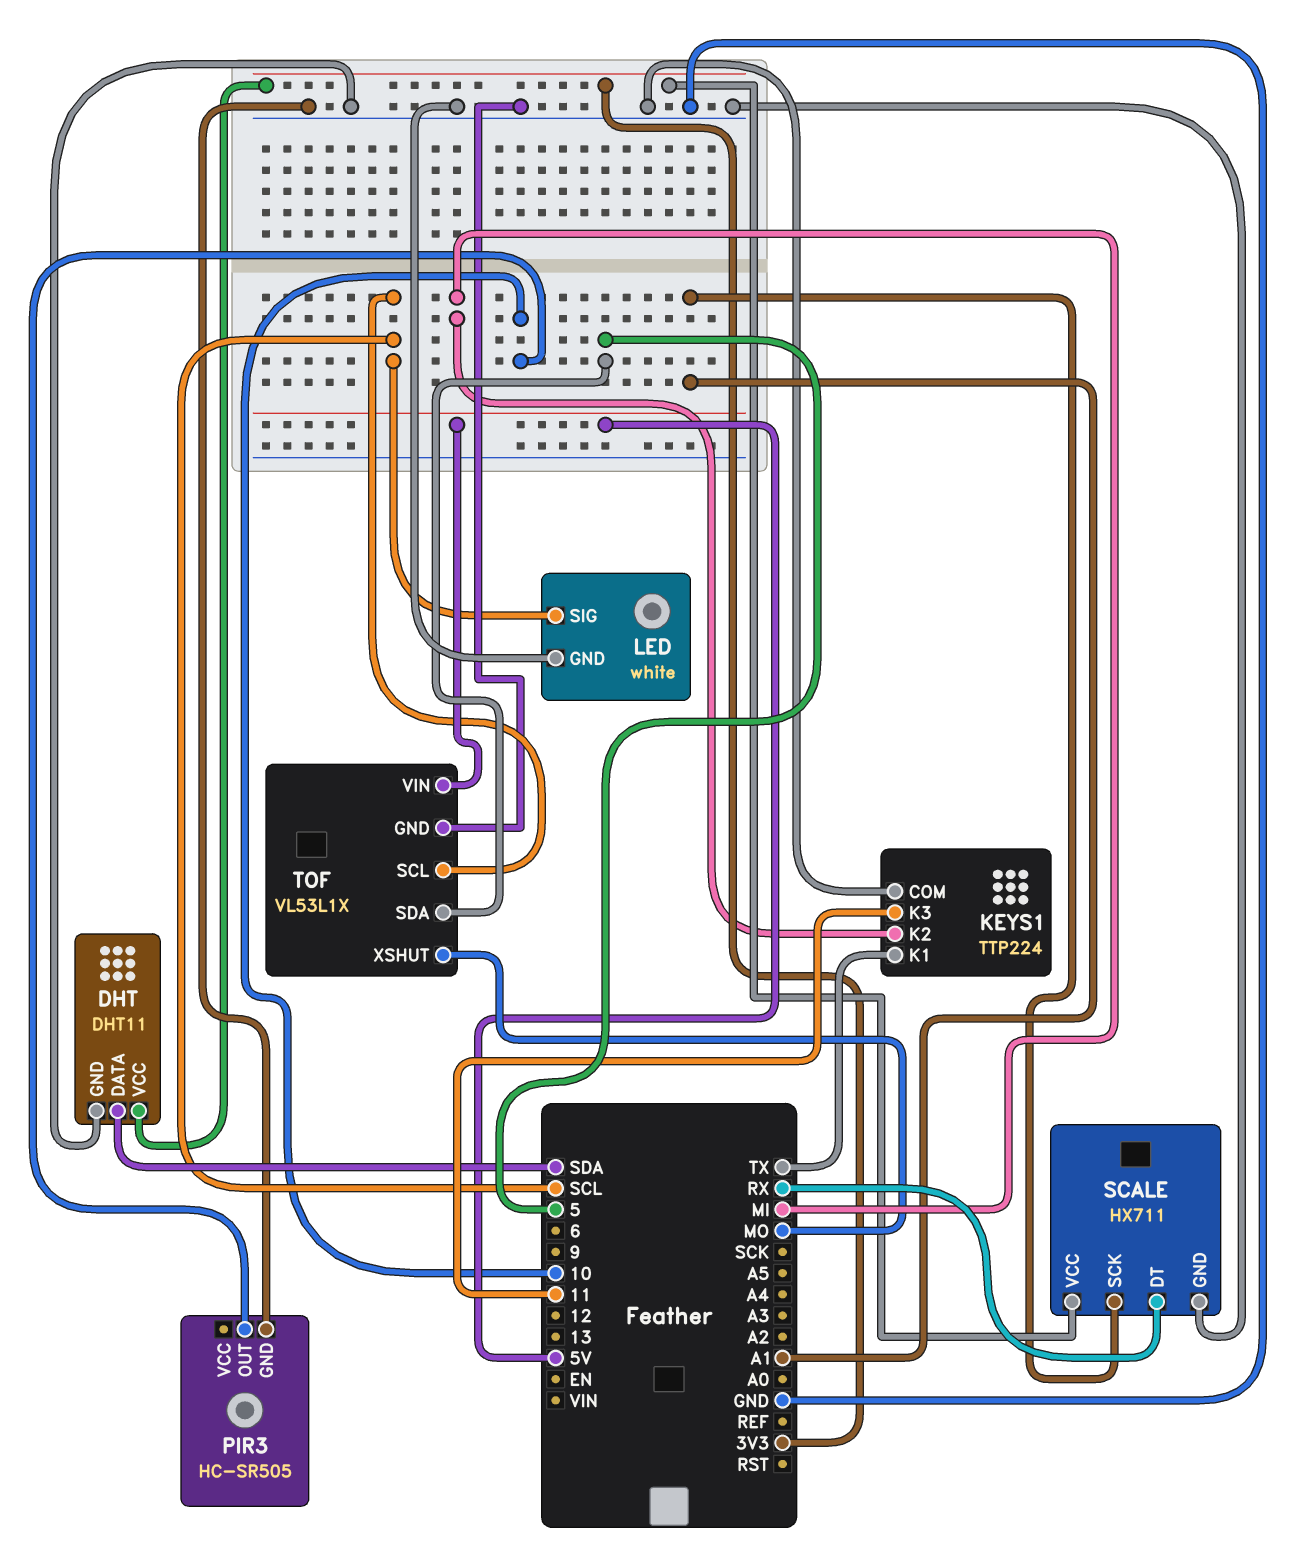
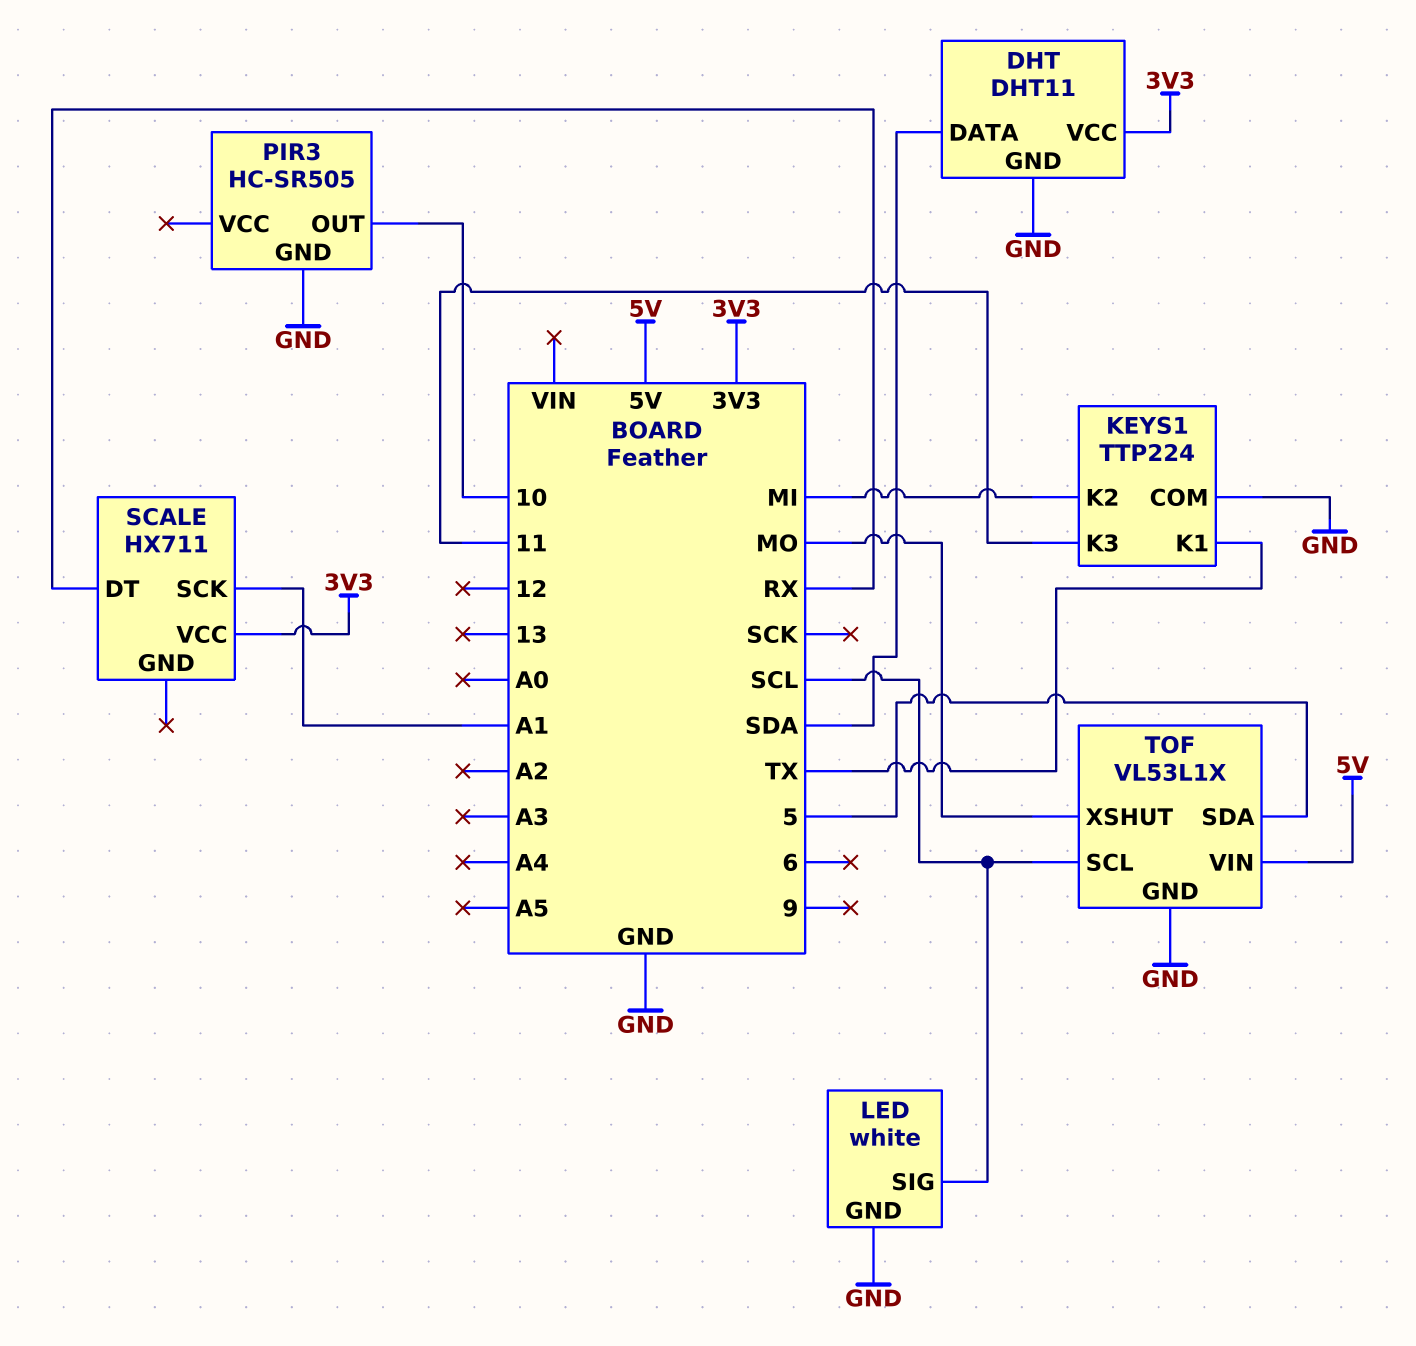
SCALE pin GND: GND -> none

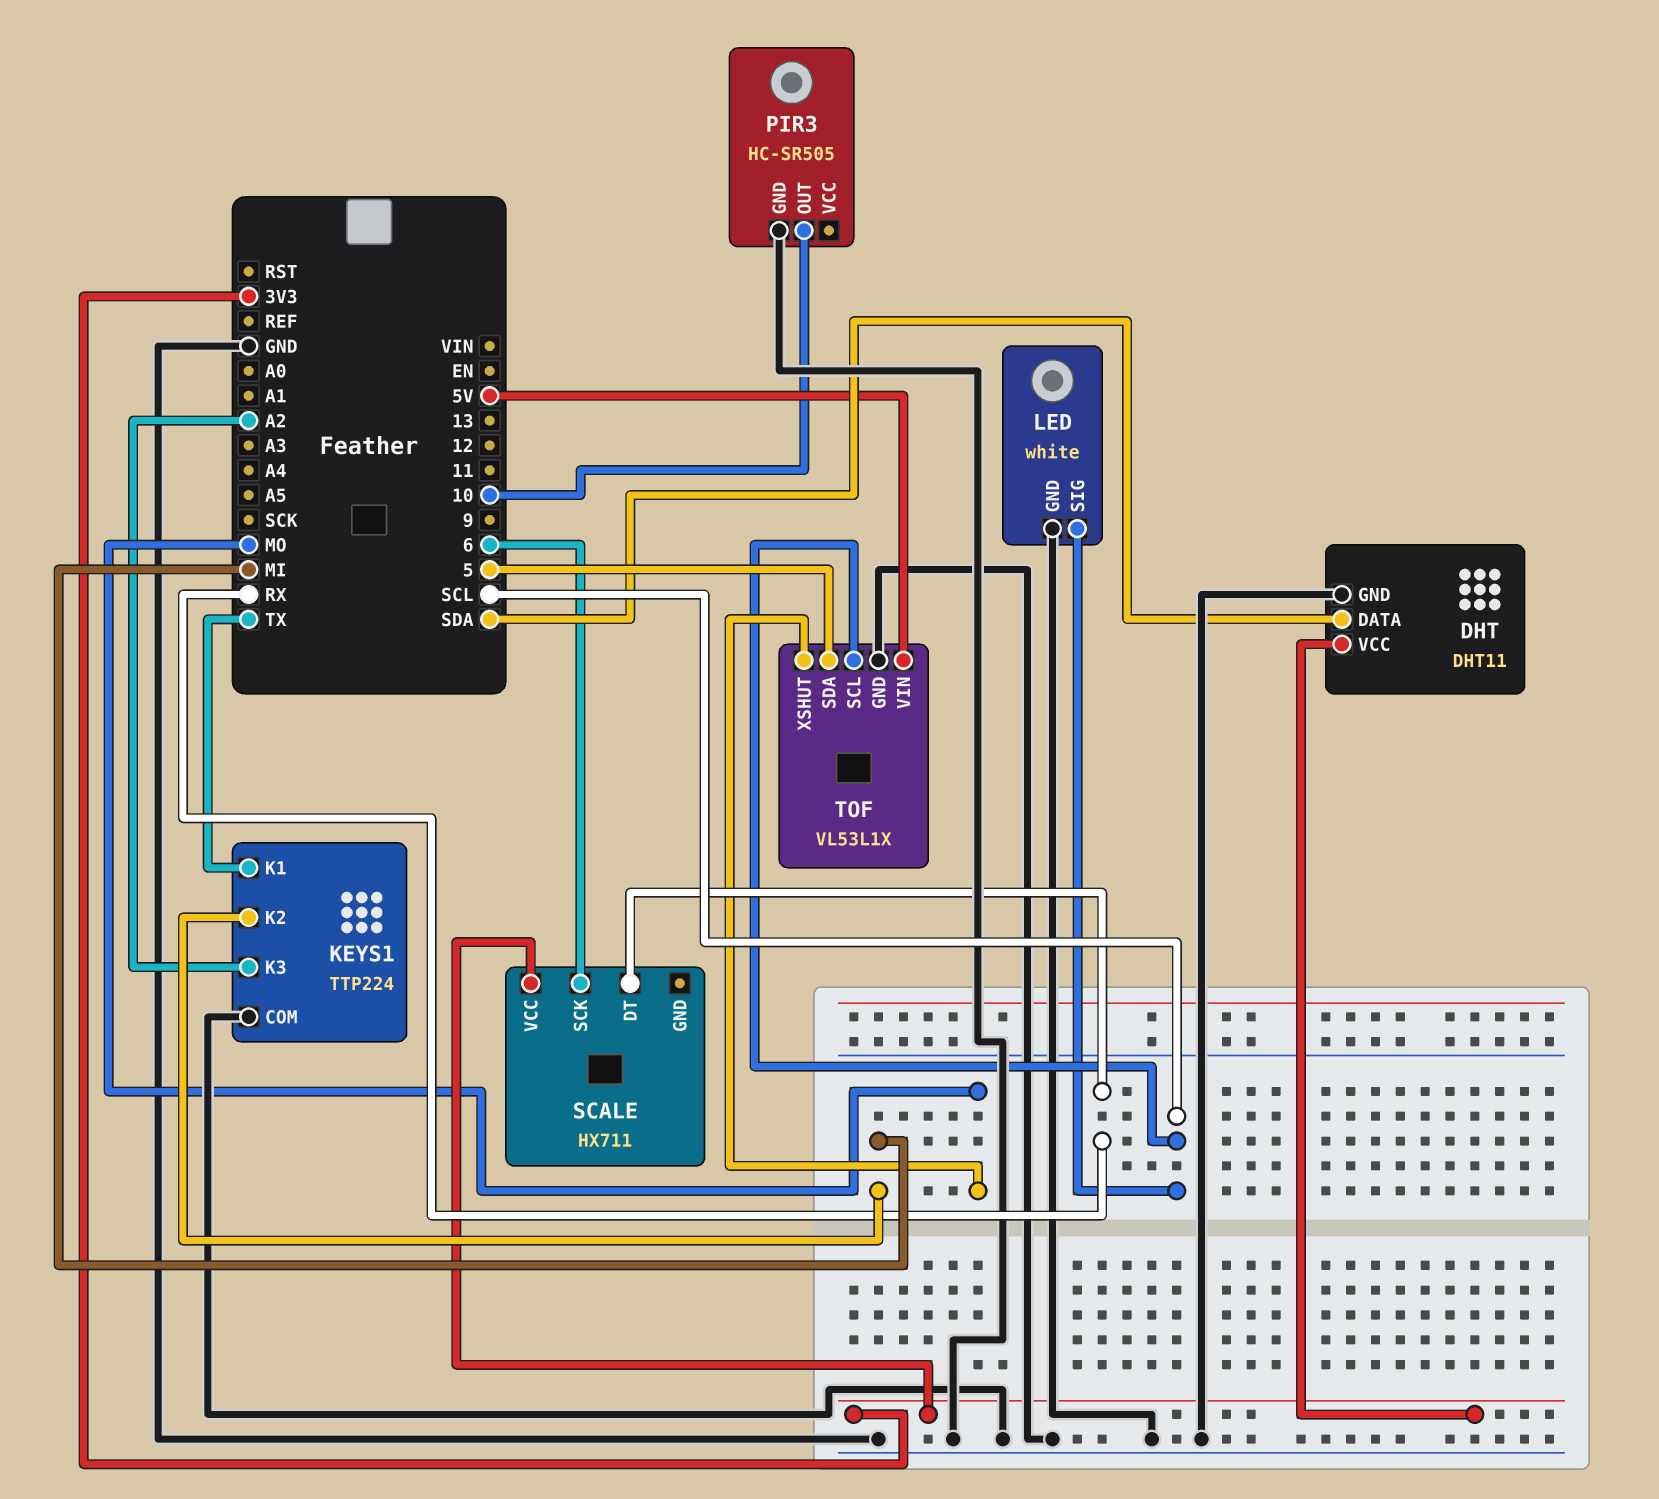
KEYS1 pin K3: 11 -> A2
SCALE pin SCK: A1 -> 6

